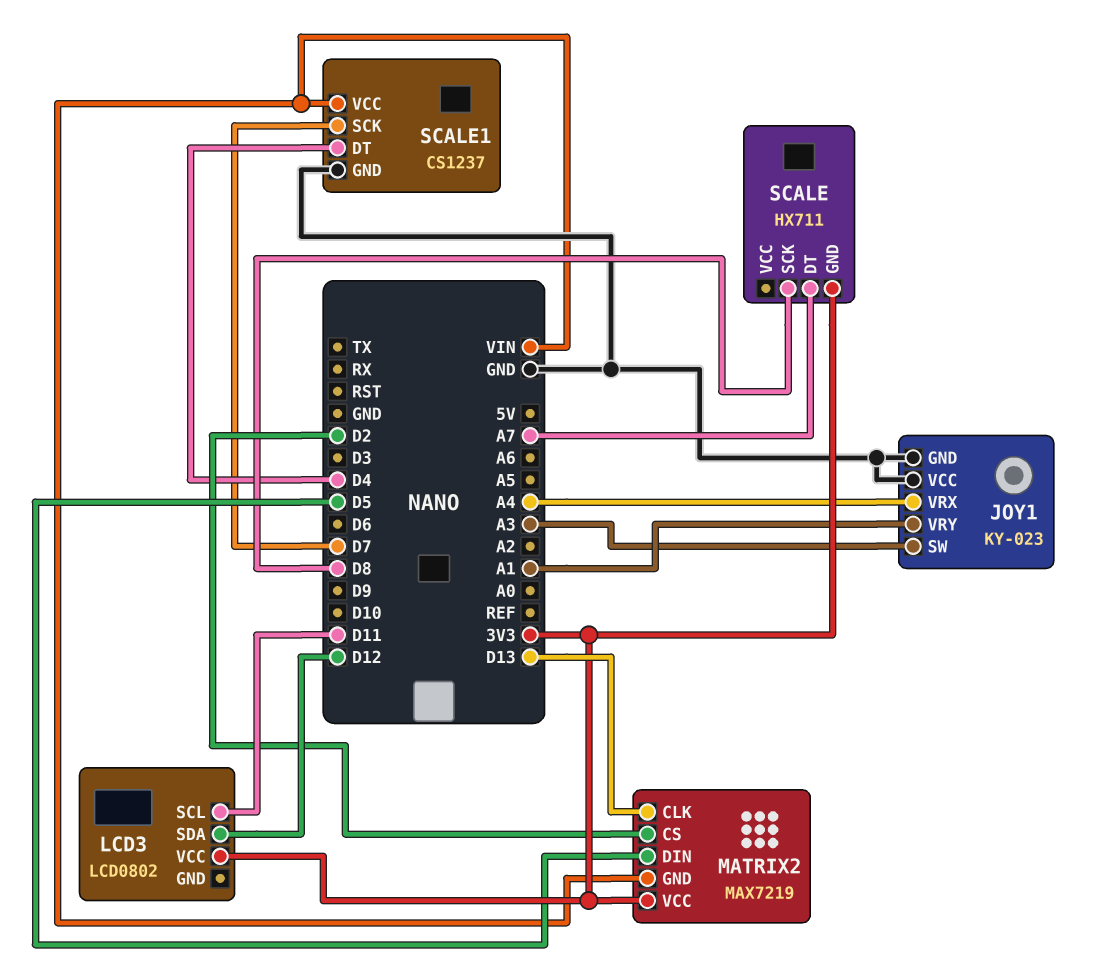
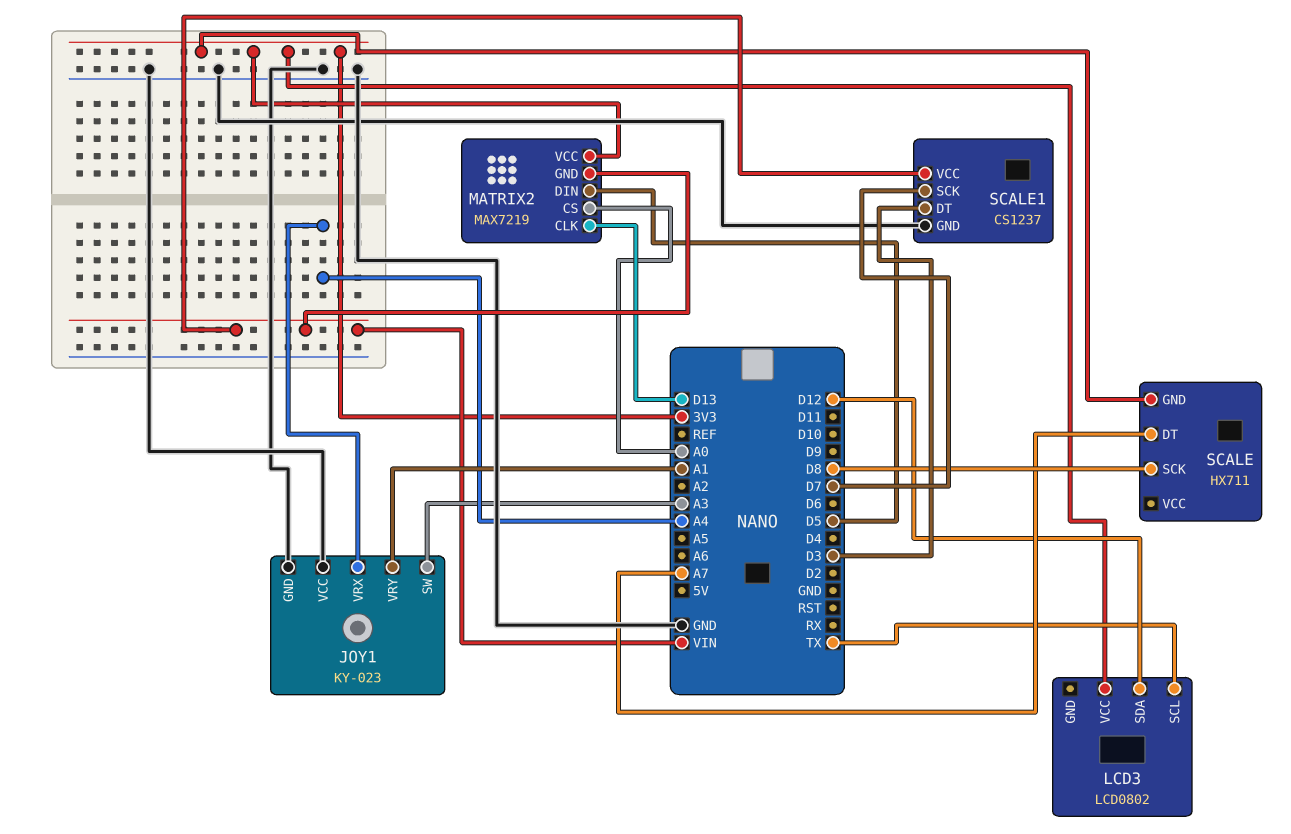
LCD3 pin SCL: D11 -> TX
MATRIX2 pin CS: D2 -> A0
SCALE1 pin DT: D4 -> D3

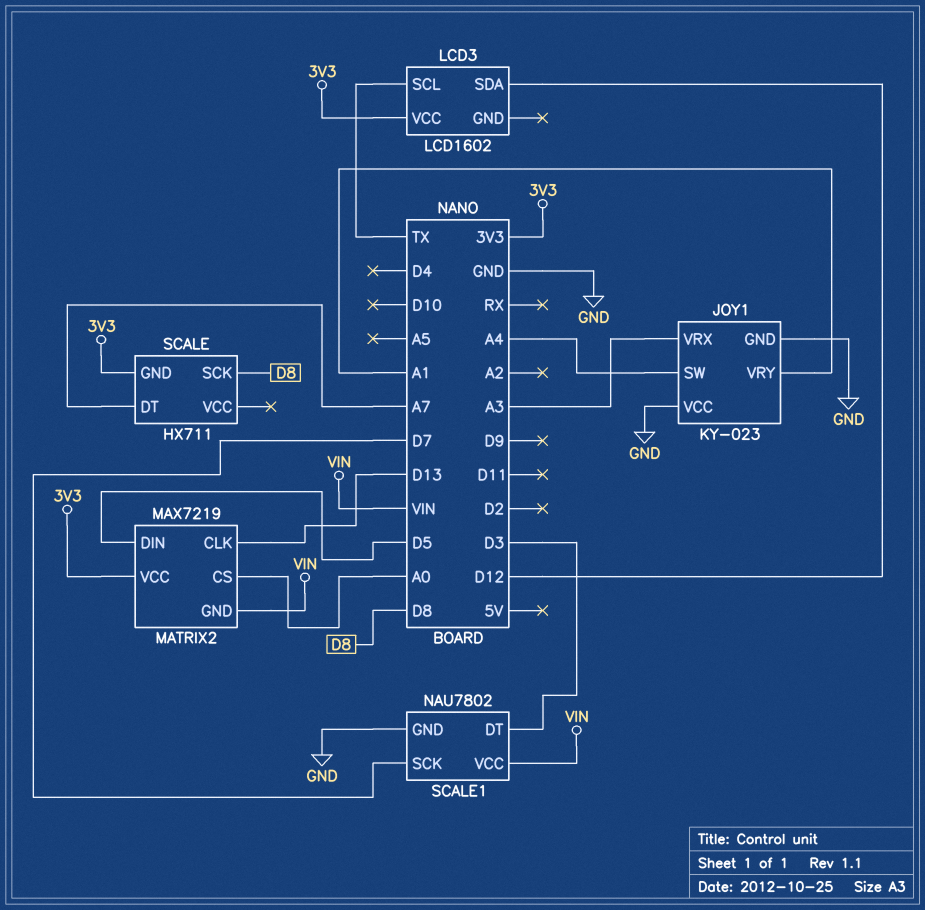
JOY1 pin SW: A3 -> A4
JOY1 pin VRX: A4 -> A3
LCD3: LCD0802 -> LCD1602
SCALE1: CS1237 -> NAU7802

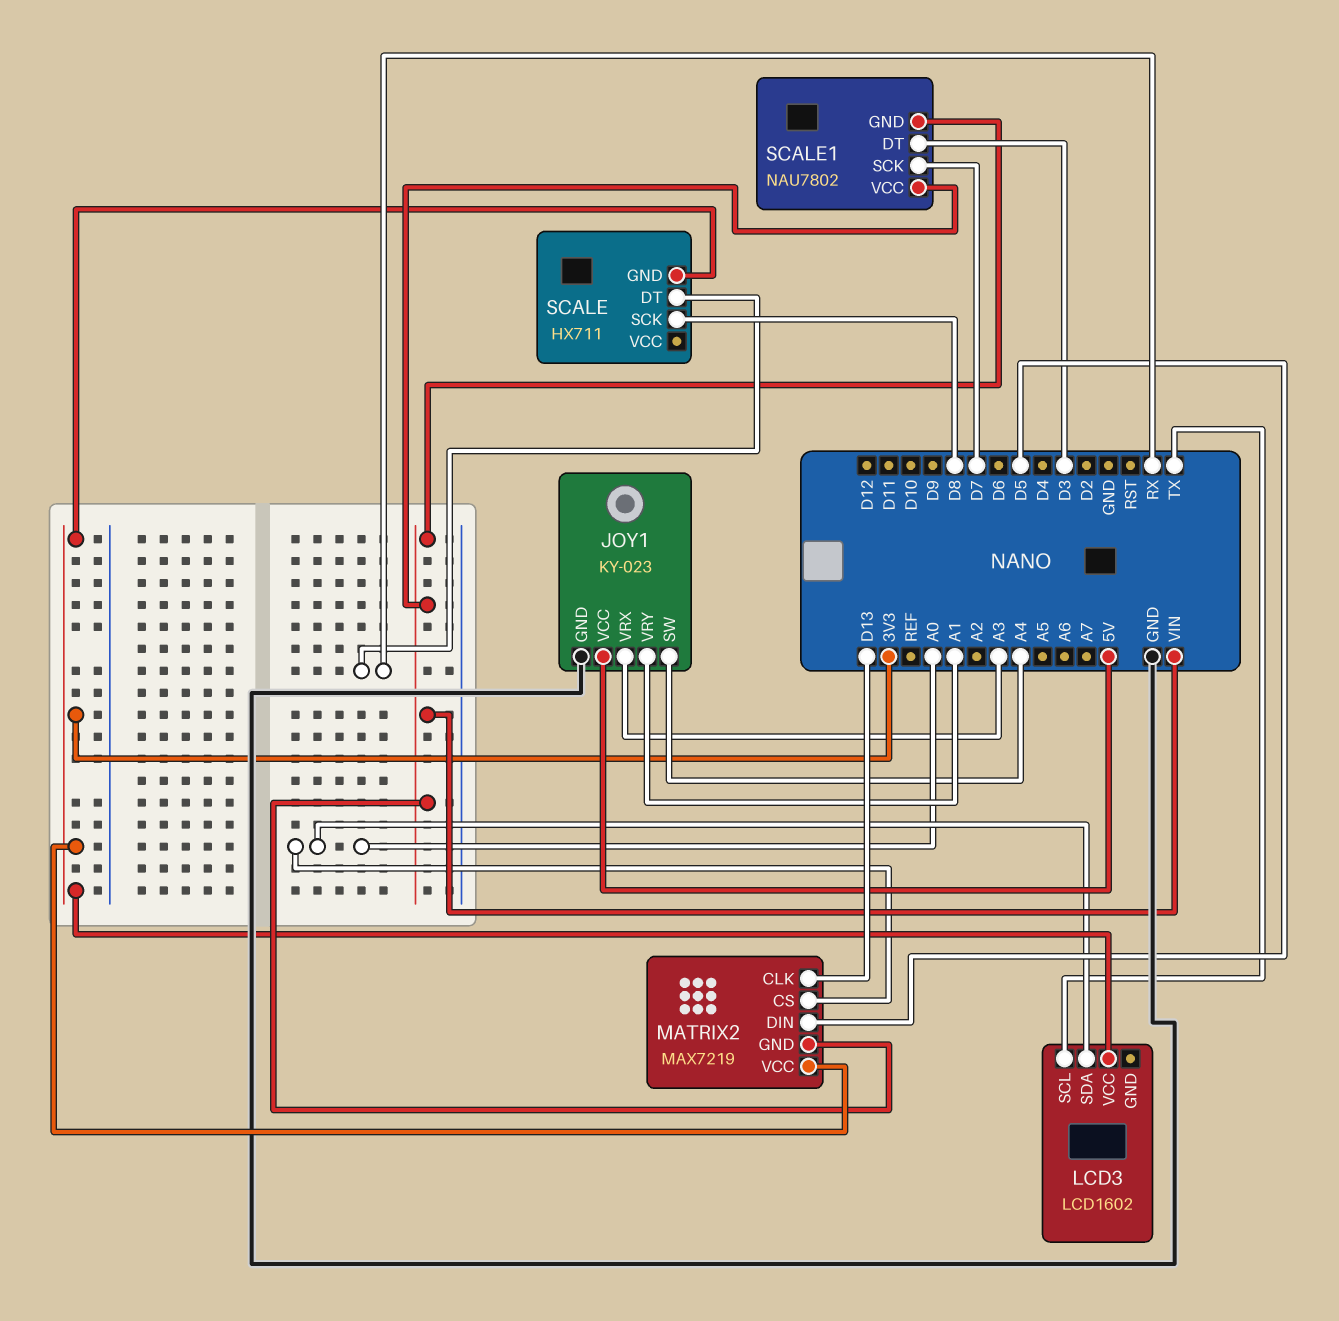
JOY1 pin VCC: GND -> 5V
LCD3 pin SDA: D12 -> A0
SCALE pin DT: A7 -> RX
SCALE1 pin GND: GND -> VIN

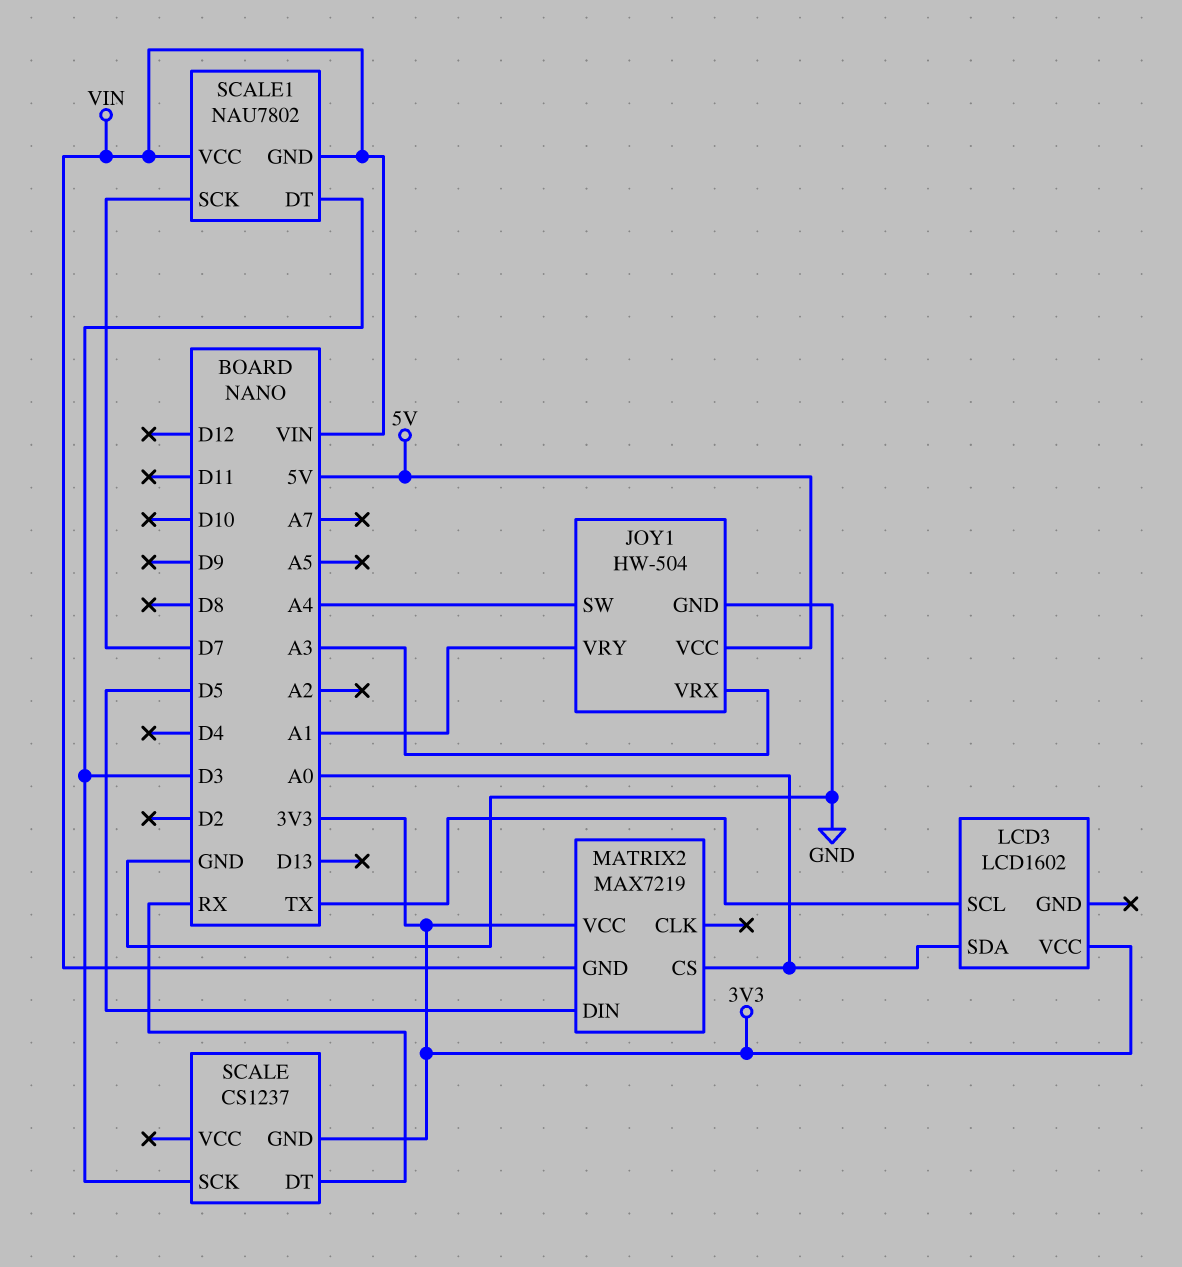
JOY1: KY-023 -> HW-504
MATRIX2 pin CLK: D13 -> none
SCALE: HX711 -> CS1237
SCALE pin SCK: D8 -> D3

